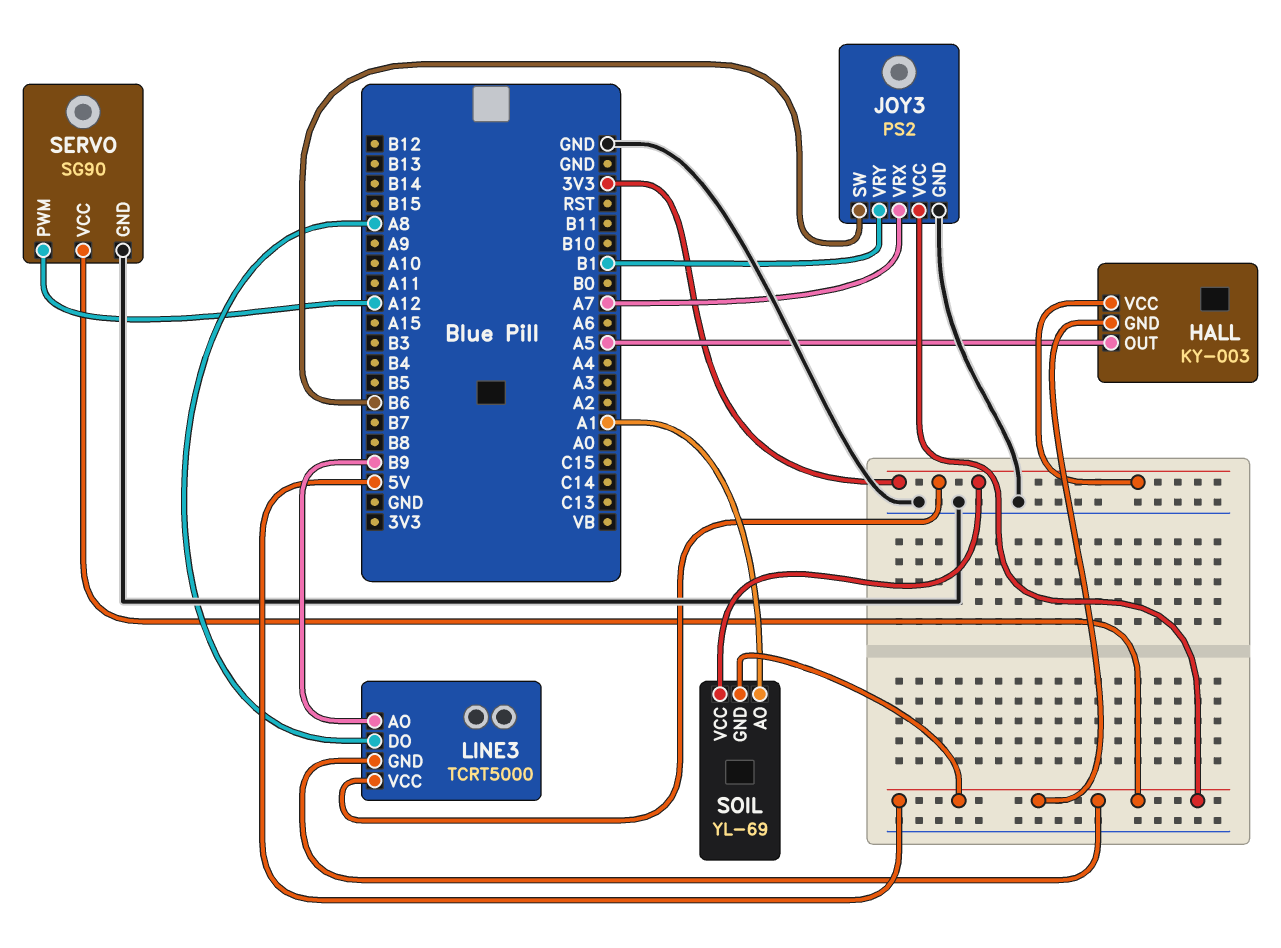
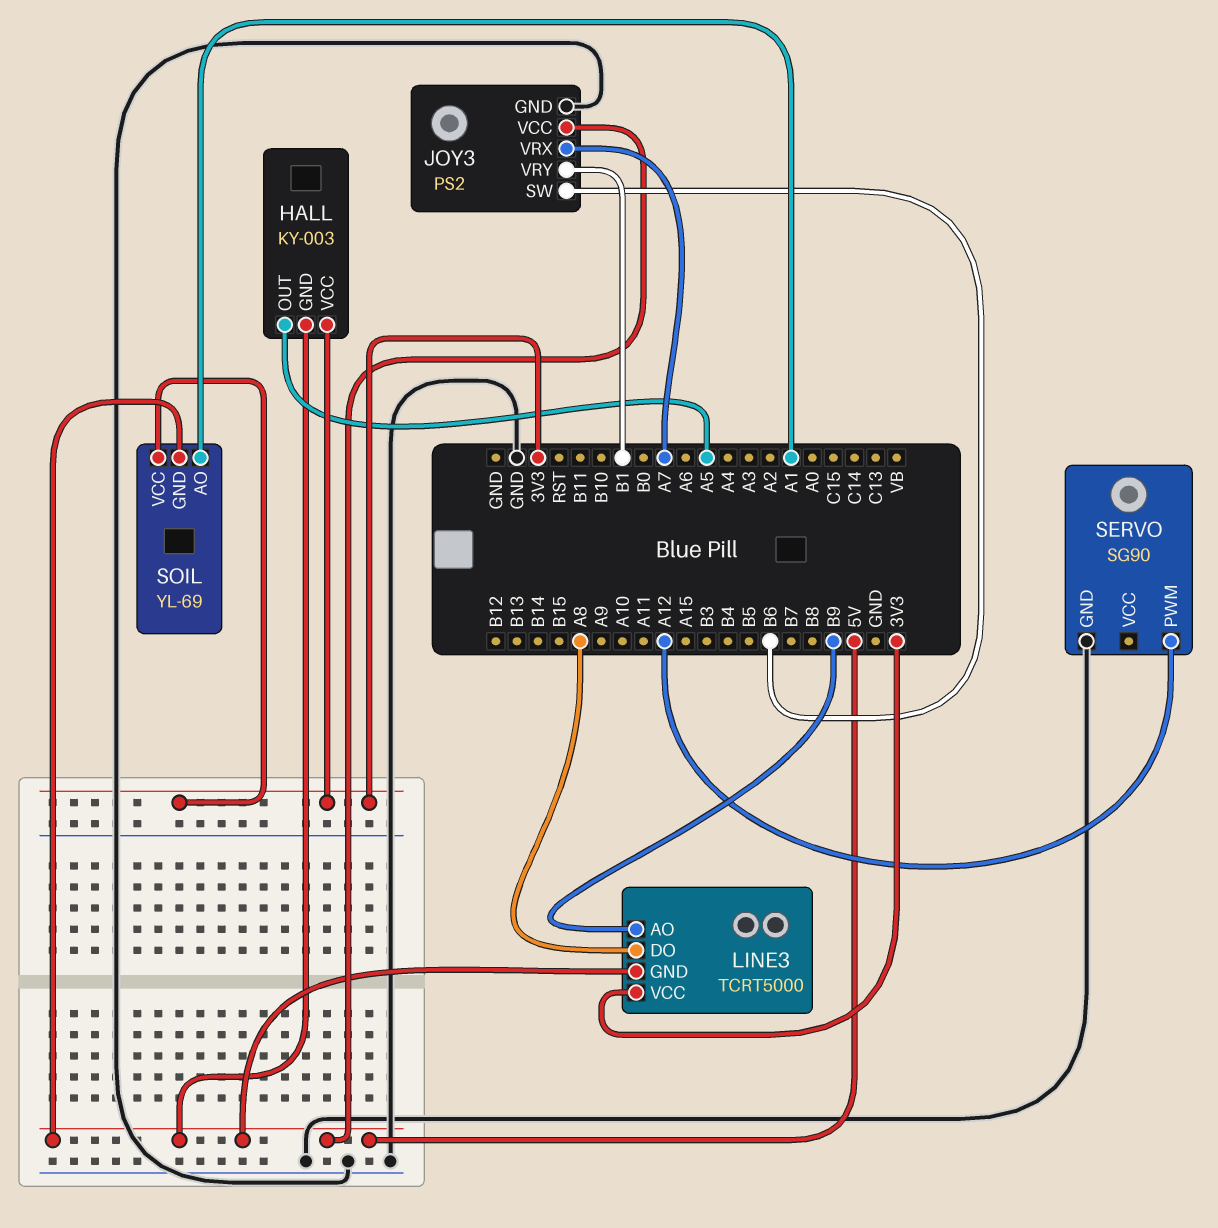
SERVO pin VCC: 5V -> none

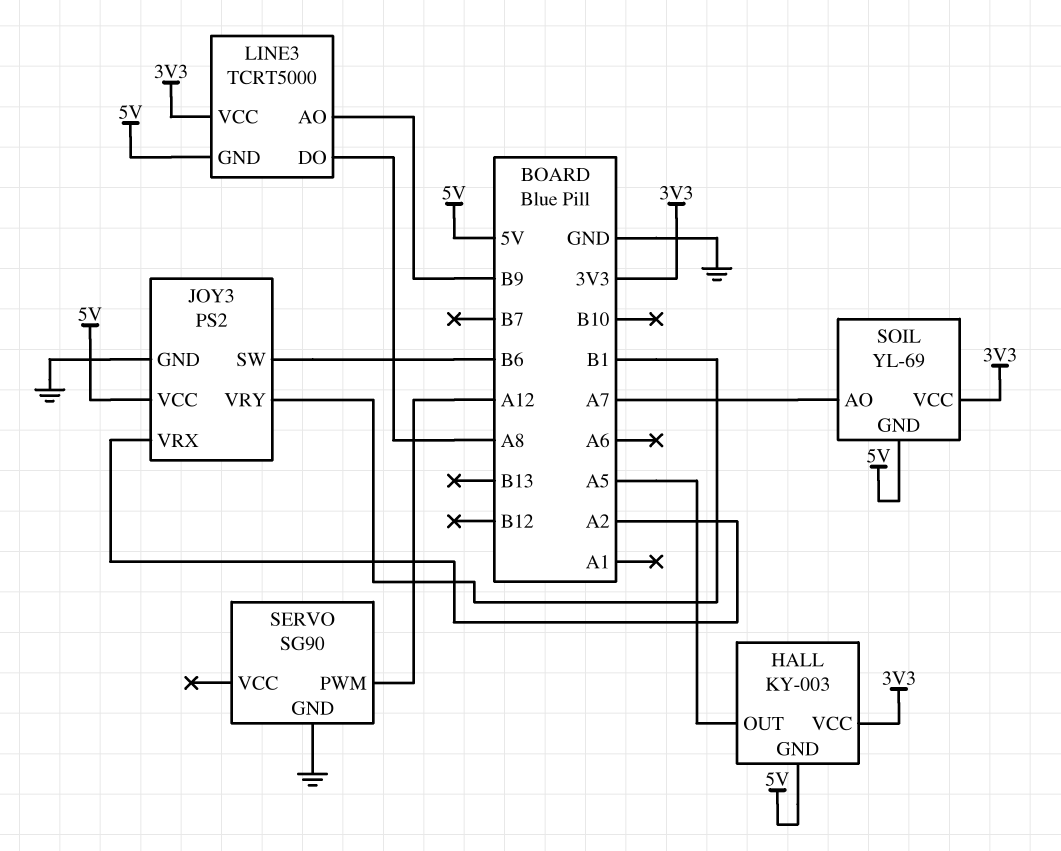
JOY3 pin VRX: A7 -> A2
SOIL pin AO: A1 -> A7

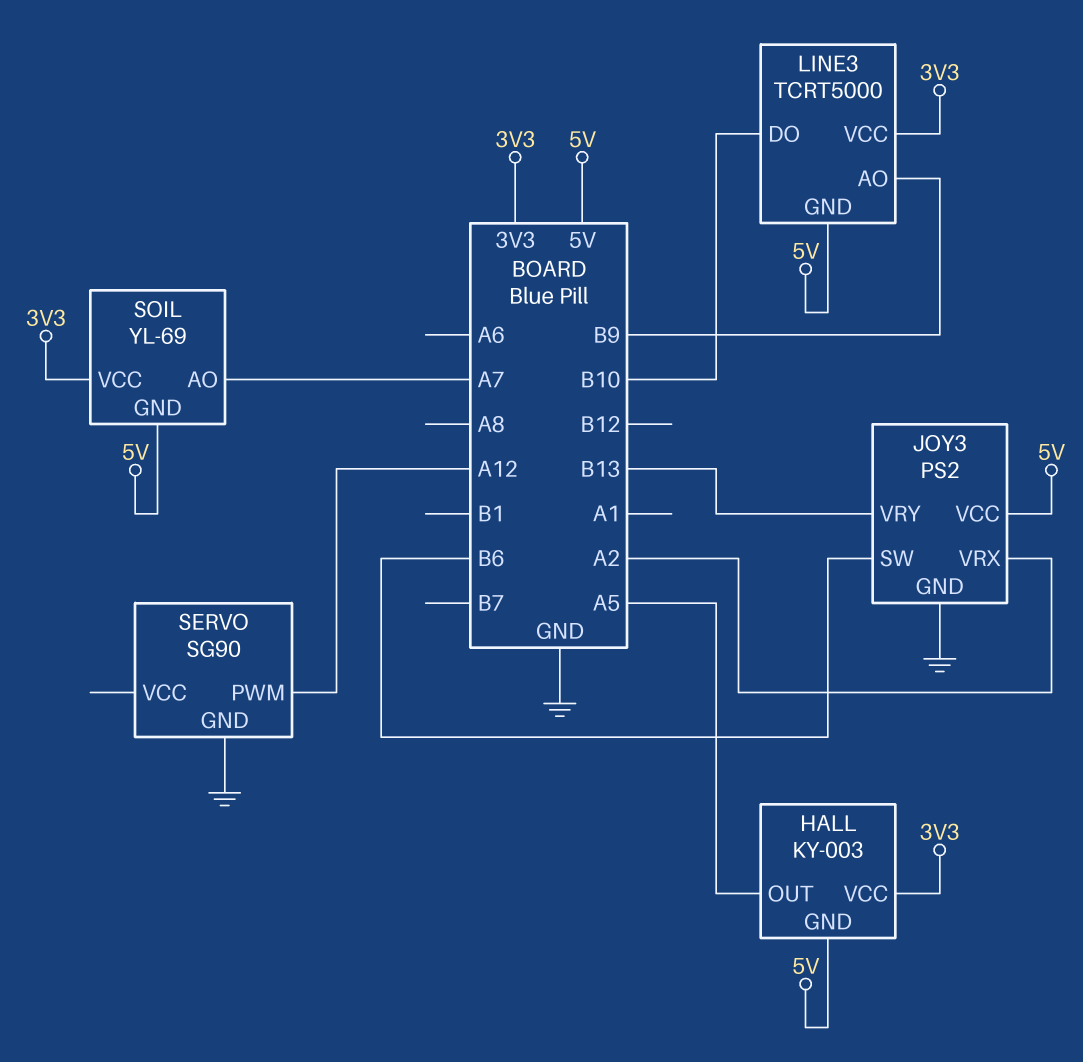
JOY3 pin VRY: B1 -> B13
LINE3 pin DO: A8 -> B10

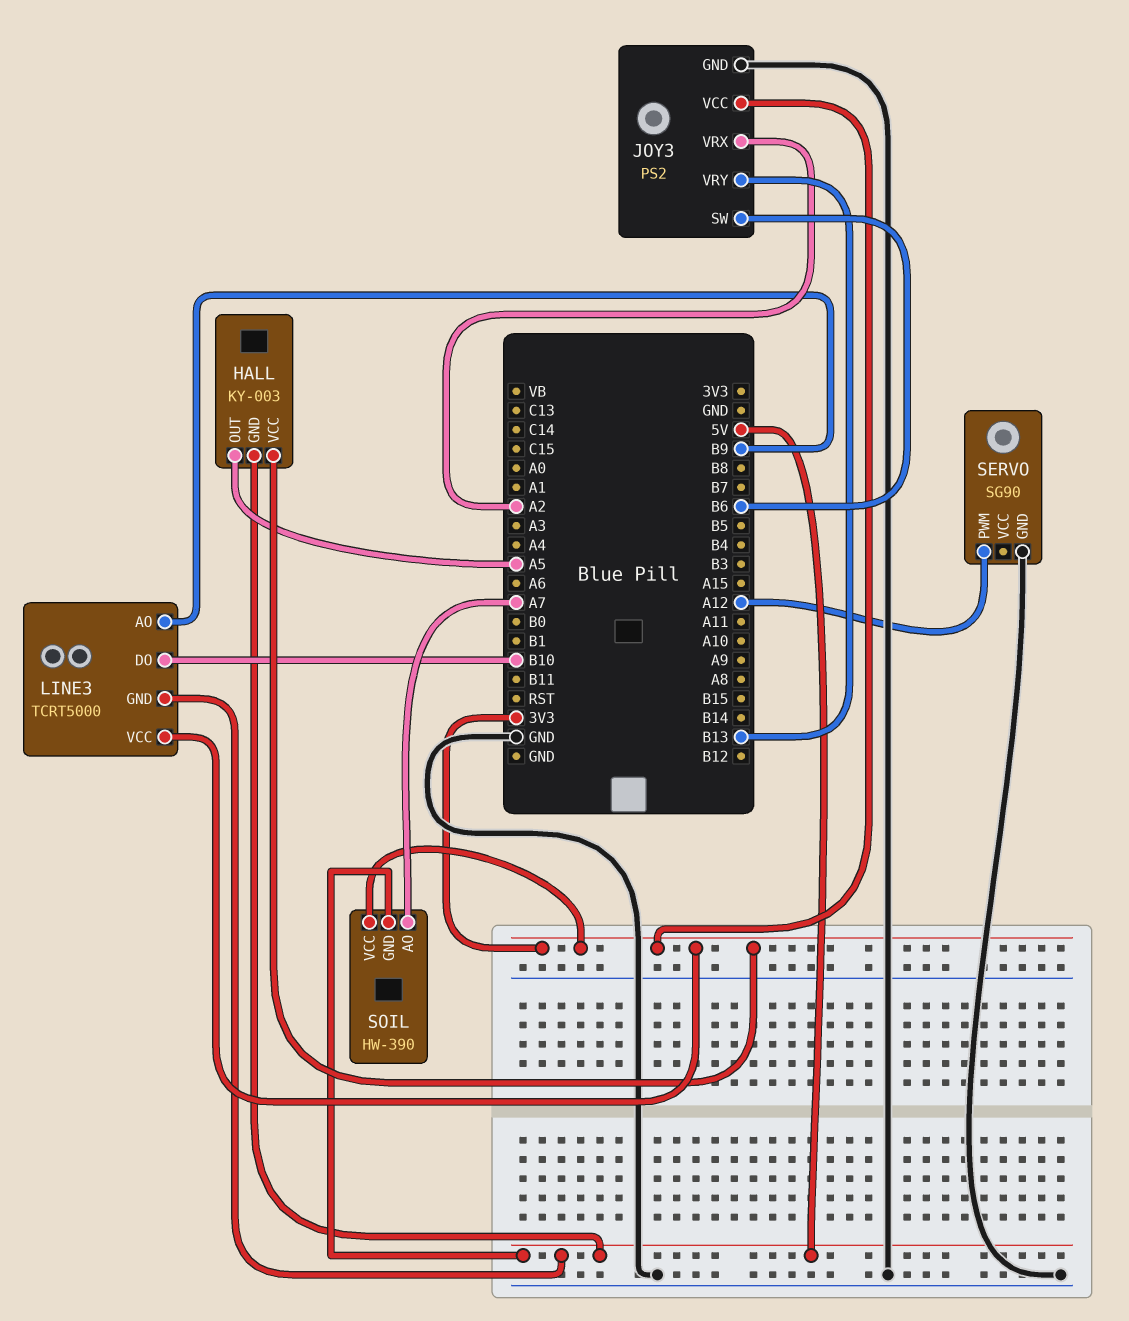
JOY3 pin VCC: 5V -> 3V3
SOIL: YL-69 -> HW-390

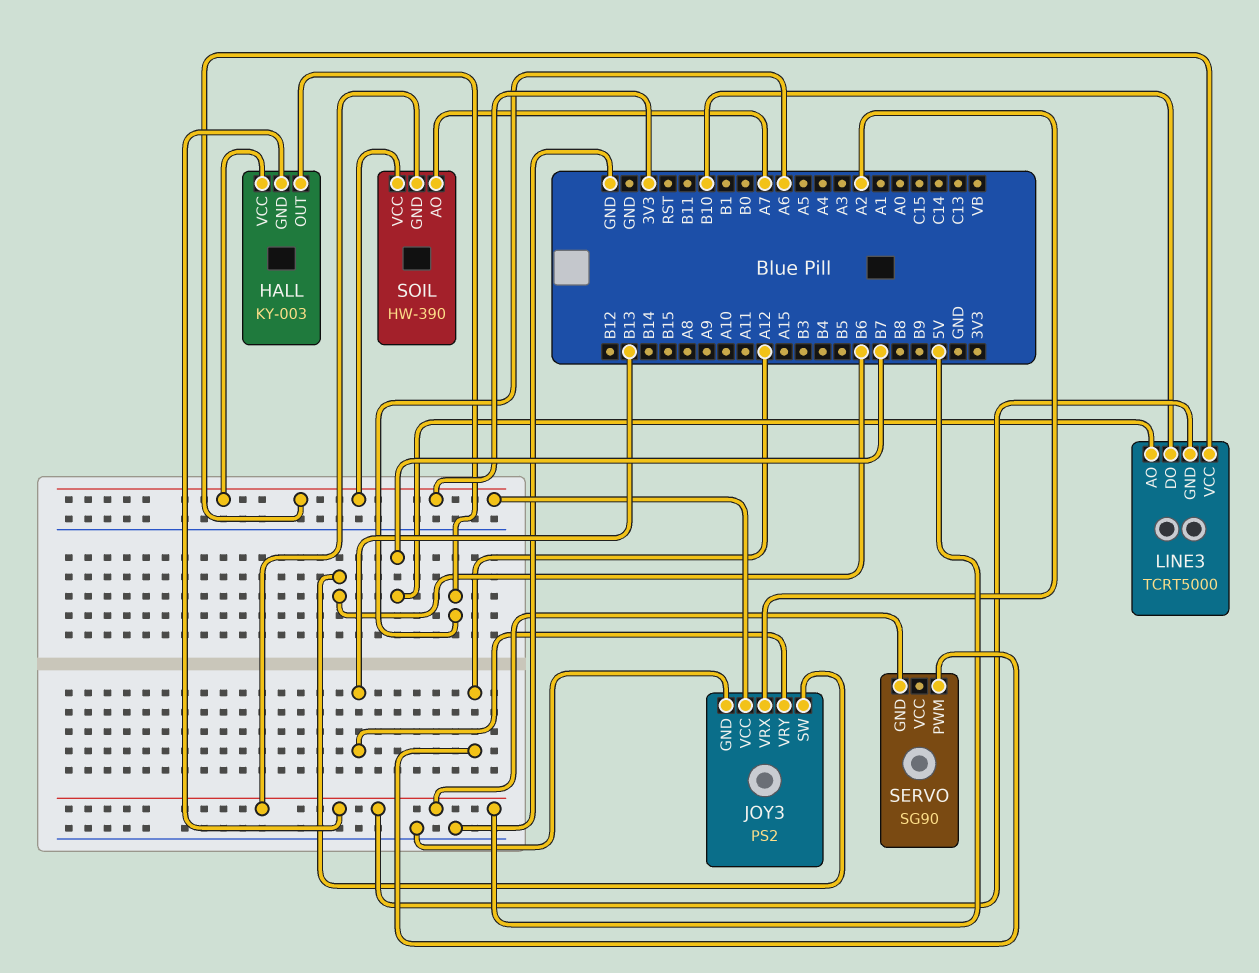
HALL pin OUT: A5 -> A6
LINE3 pin AO: B9 -> B7
SERVO pin GND: GND -> 5V

